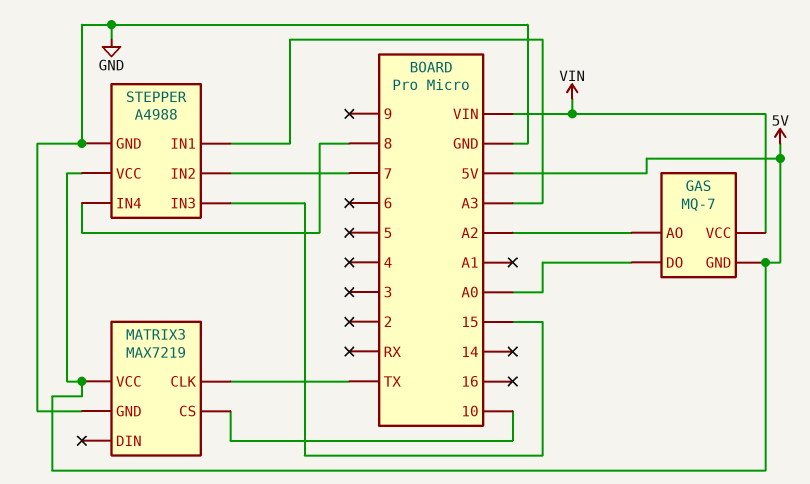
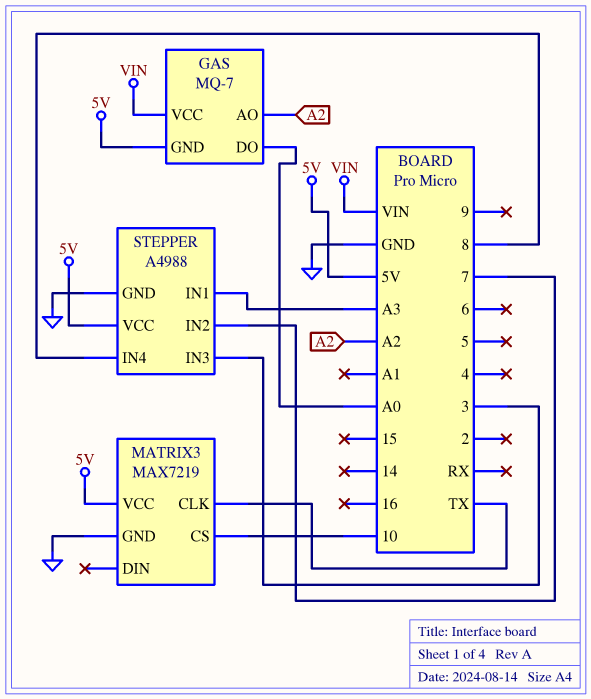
STEPPER pin IN3: 15 -> 3

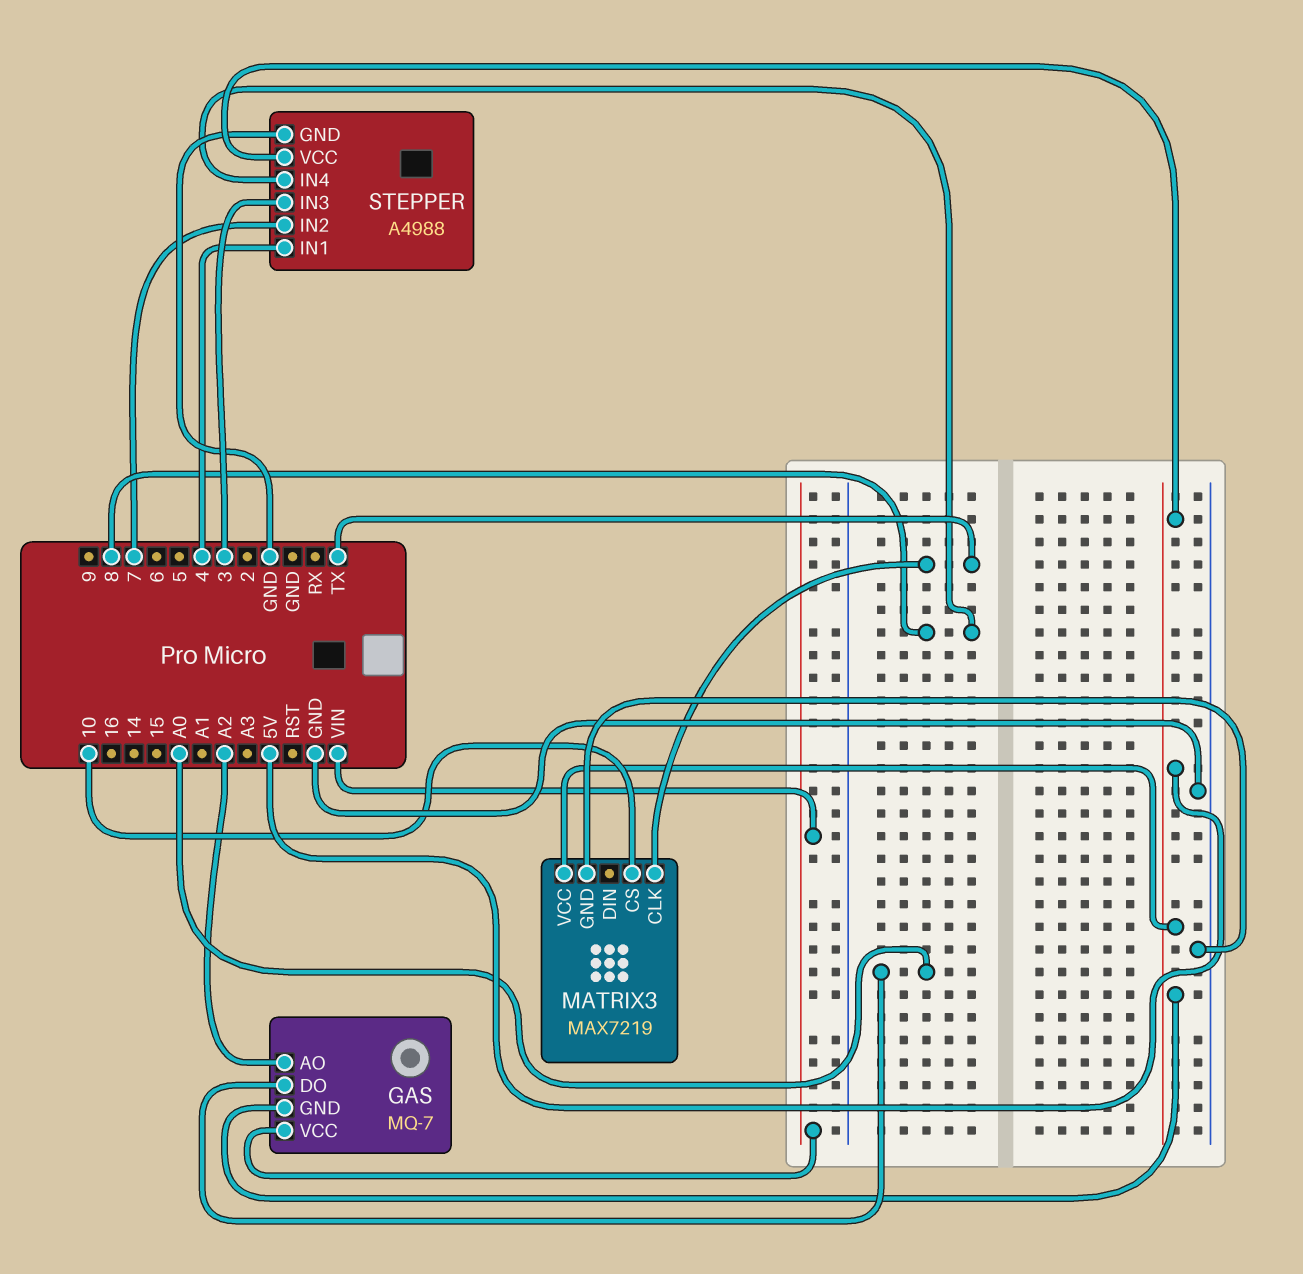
STEPPER pin IN1: A3 -> 4

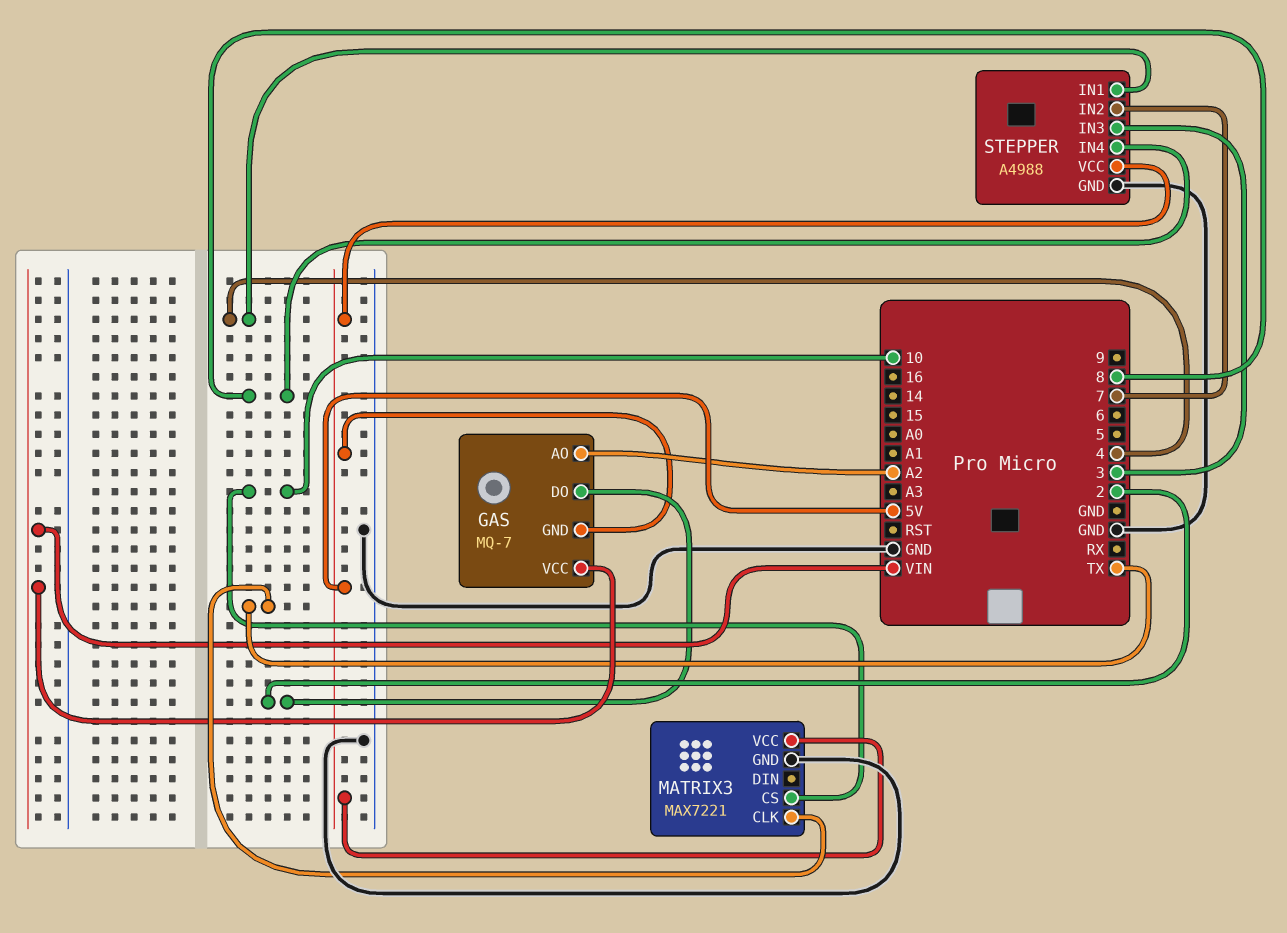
GAS pin DO: A0 -> 2
MATRIX3: MAX7219 -> MAX7221

